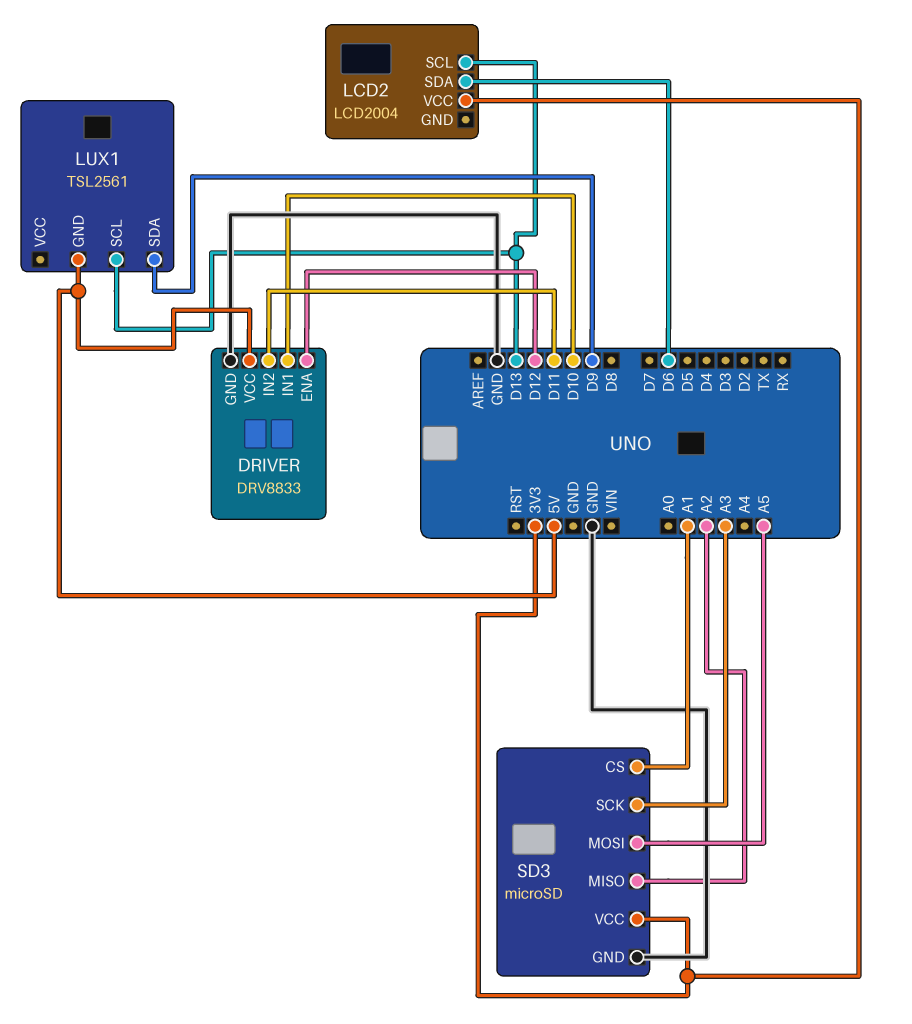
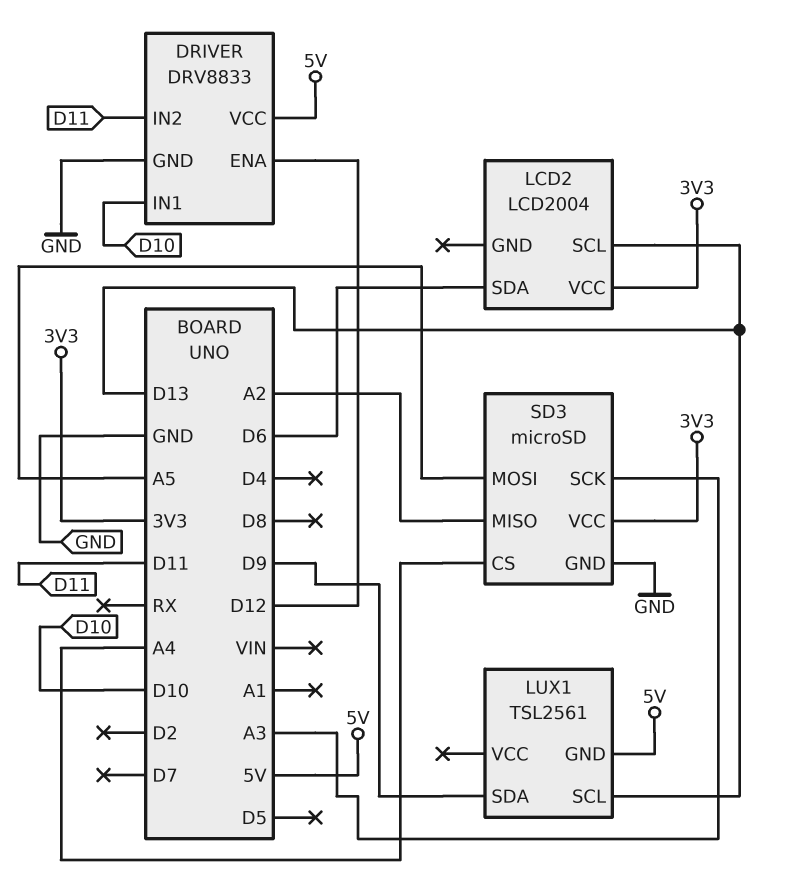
SD3 pin CS: A1 -> A4

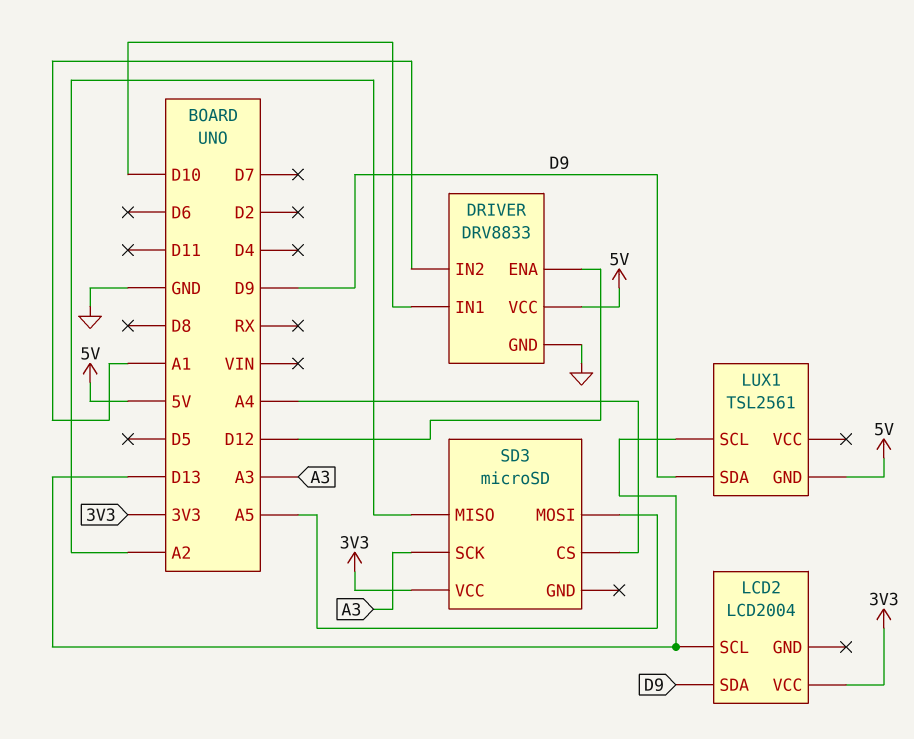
DRIVER pin IN2: D11 -> A1
LCD2 pin SDA: D6 -> D9
SD3 pin GND: GND -> none

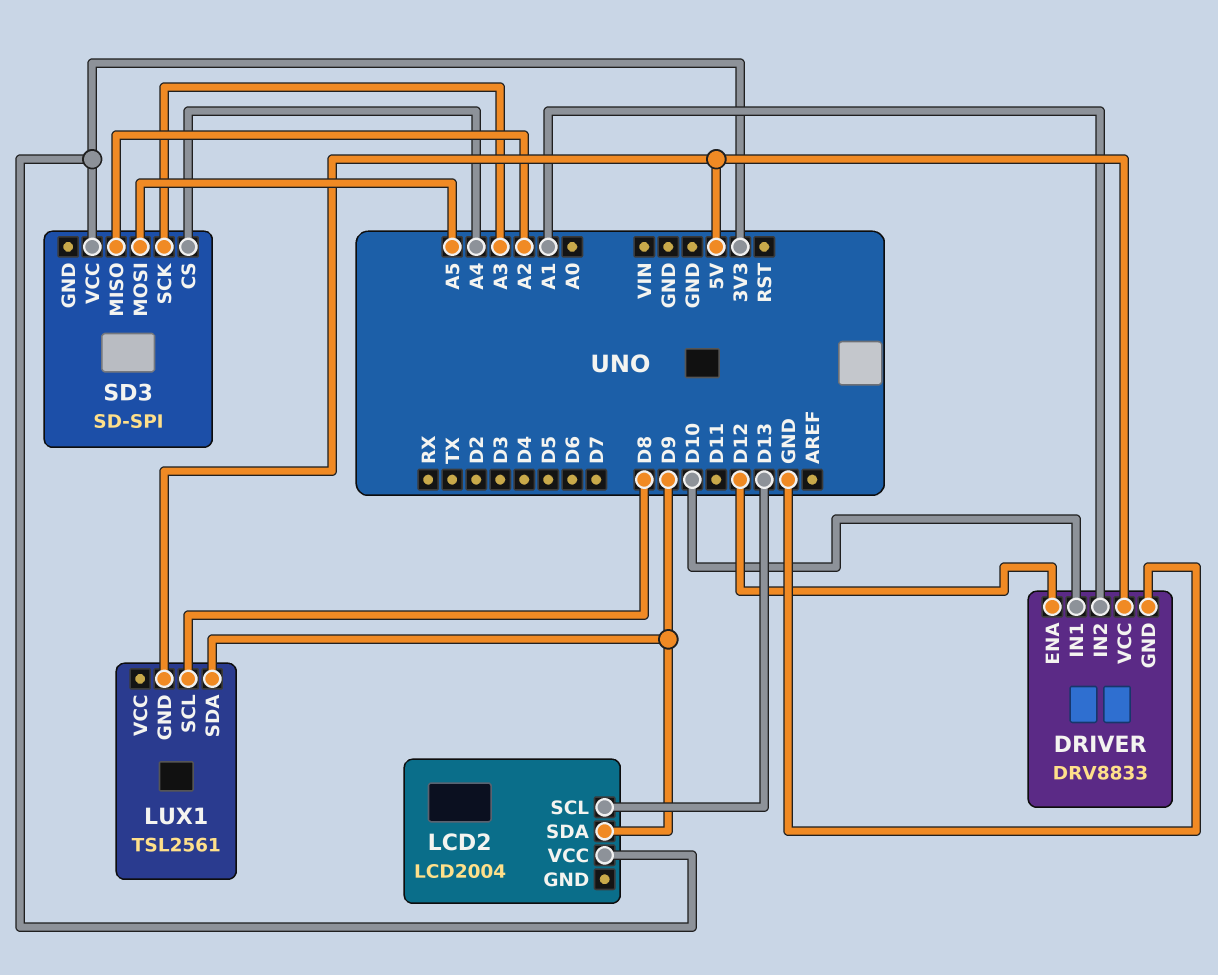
LUX1 pin SCL: D13 -> D8
SD3: microSD -> SD-SPI

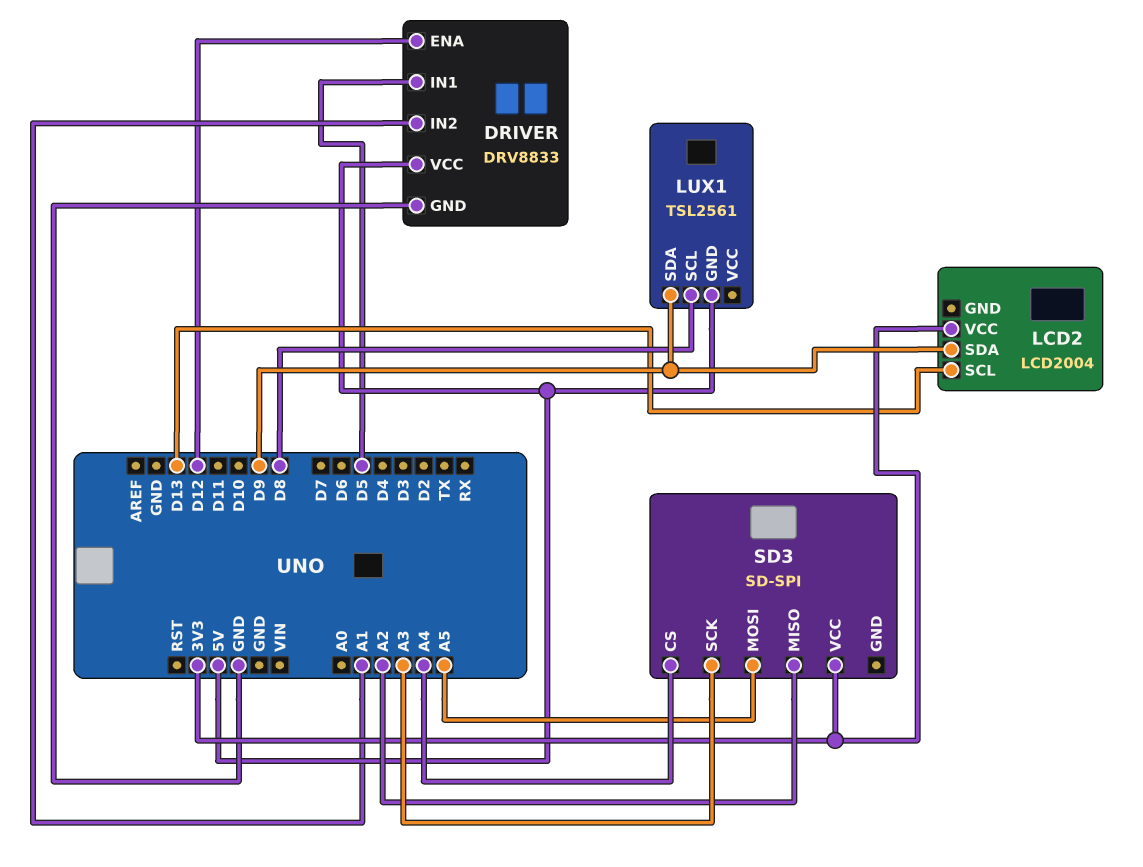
DRIVER pin IN1: D10 -> D5

